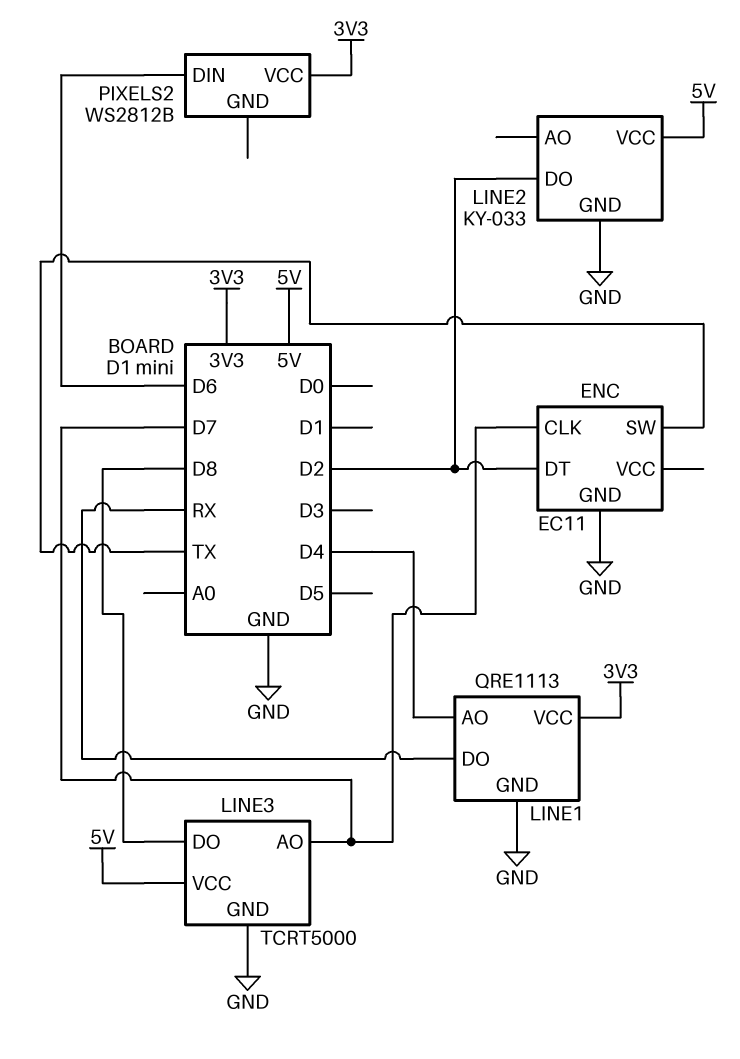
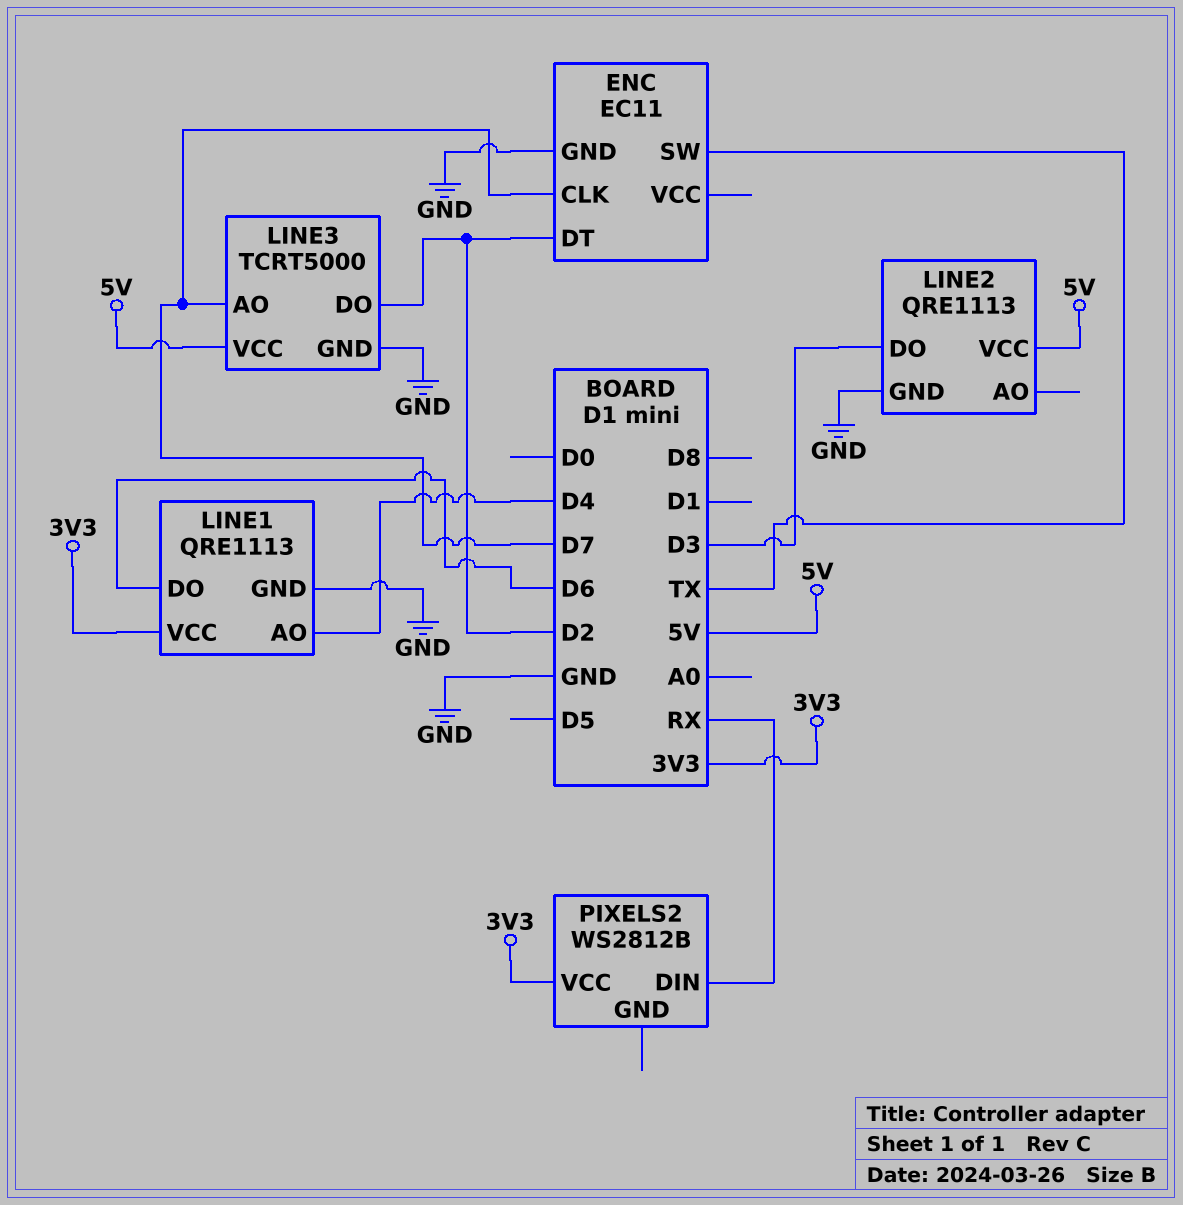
LINE1 pin DO: RX -> D6
LINE2: KY-033 -> QRE1113
LINE2 pin DO: D2 -> D3
LINE3 pin DO: D8 -> D2
PIXELS2 pin DIN: D6 -> RX

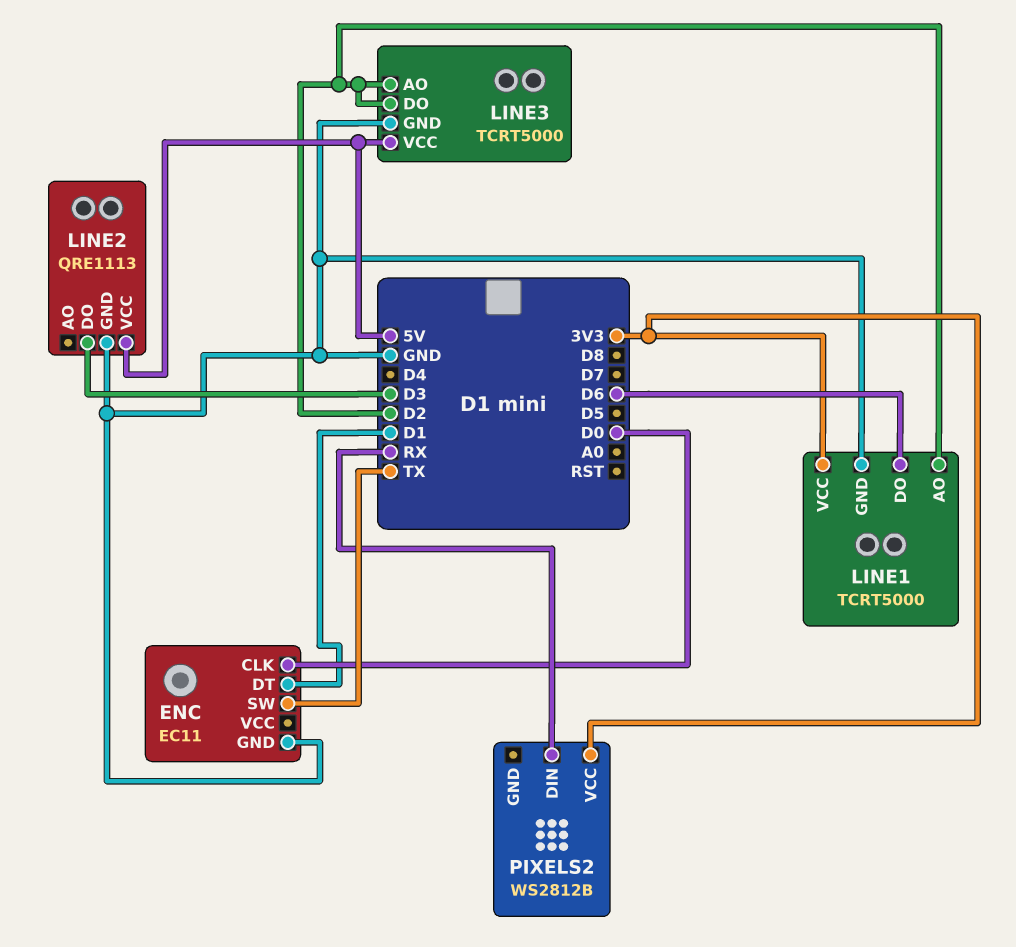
ENC pin CLK: D7 -> D0
ENC pin DT: D2 -> D1
LINE1: QRE1113 -> TCRT5000
LINE1 pin AO: D4 -> D2
LINE3 pin AO: D7 -> D2

